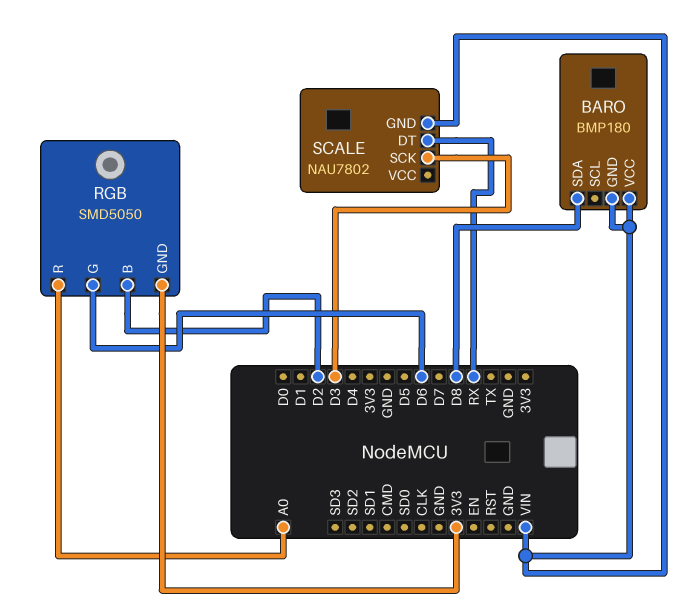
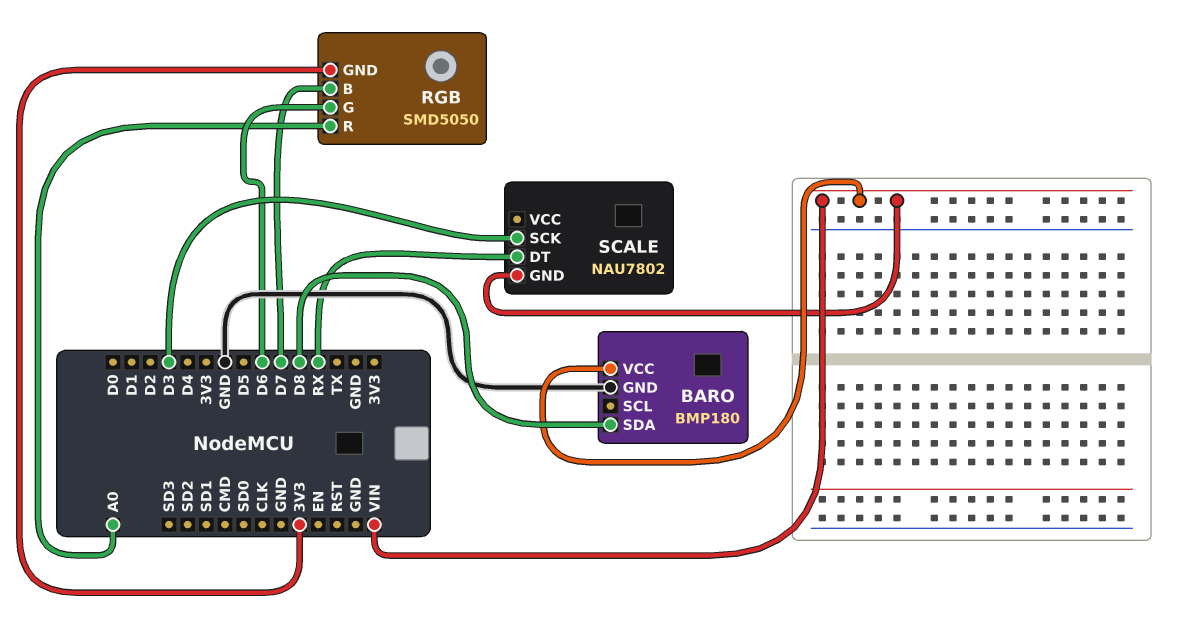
BARO pin GND: VIN -> GND
RGB pin B: D2 -> D7

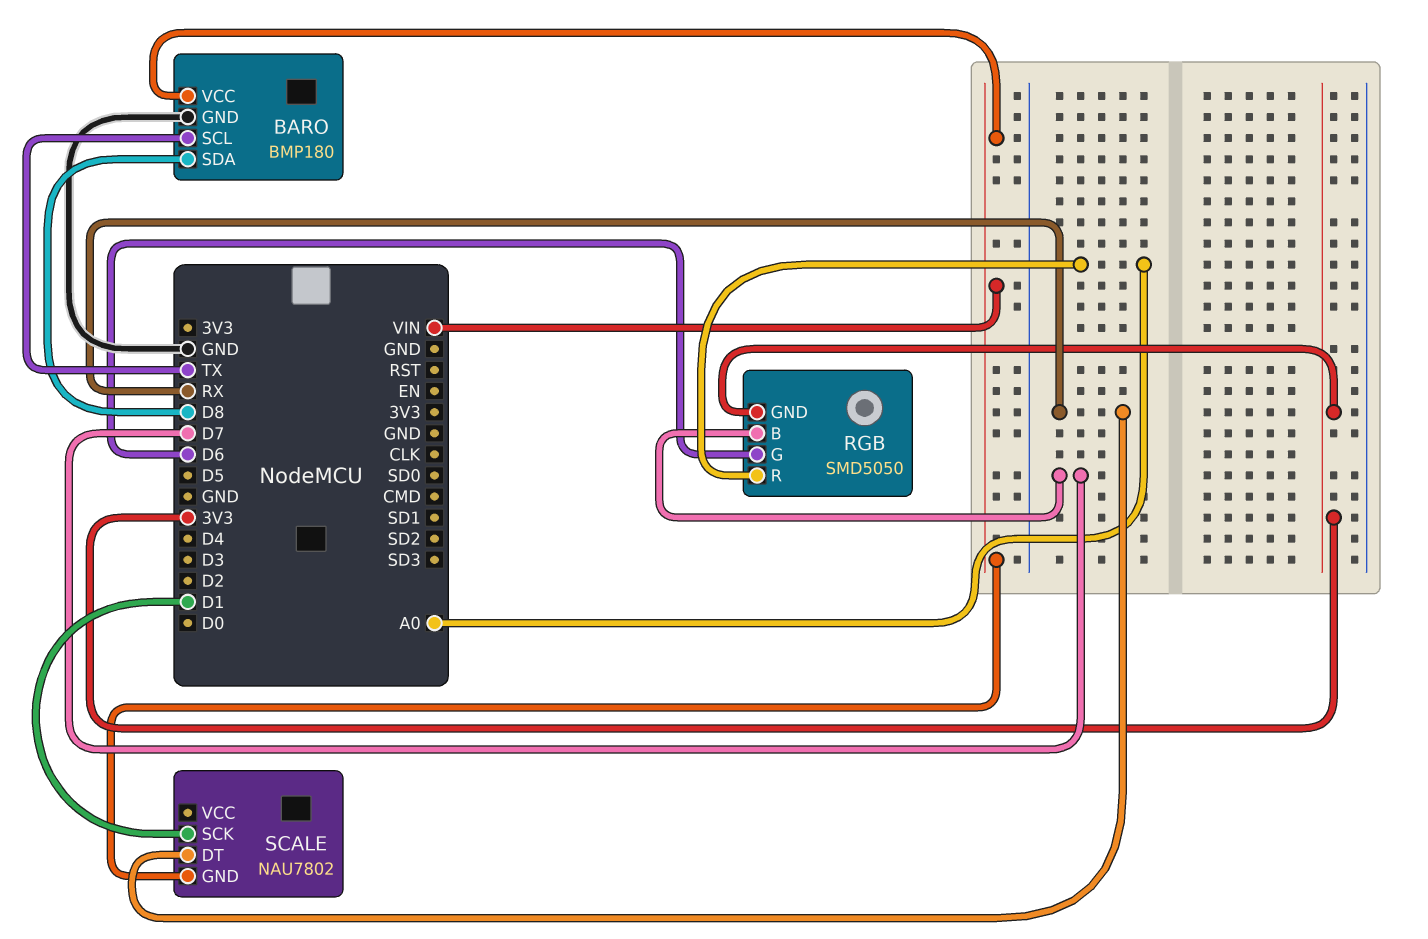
BARO pin SCL: none -> TX
SCALE pin SCK: D3 -> D1

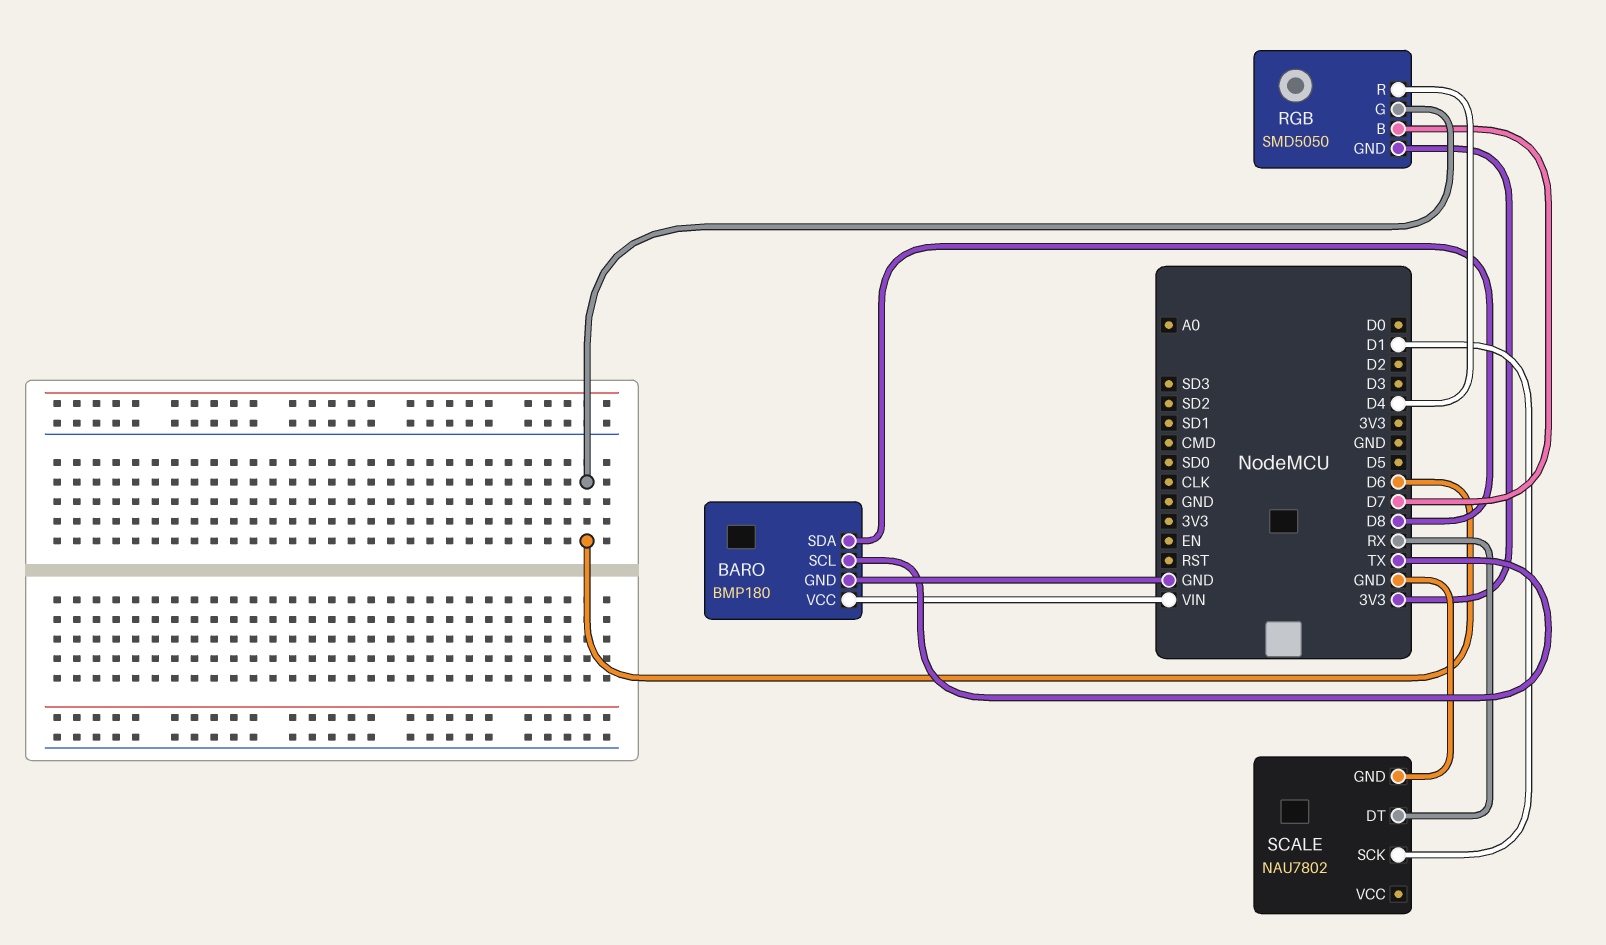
RGB pin R: A0 -> D4
SCALE pin GND: VIN -> GND

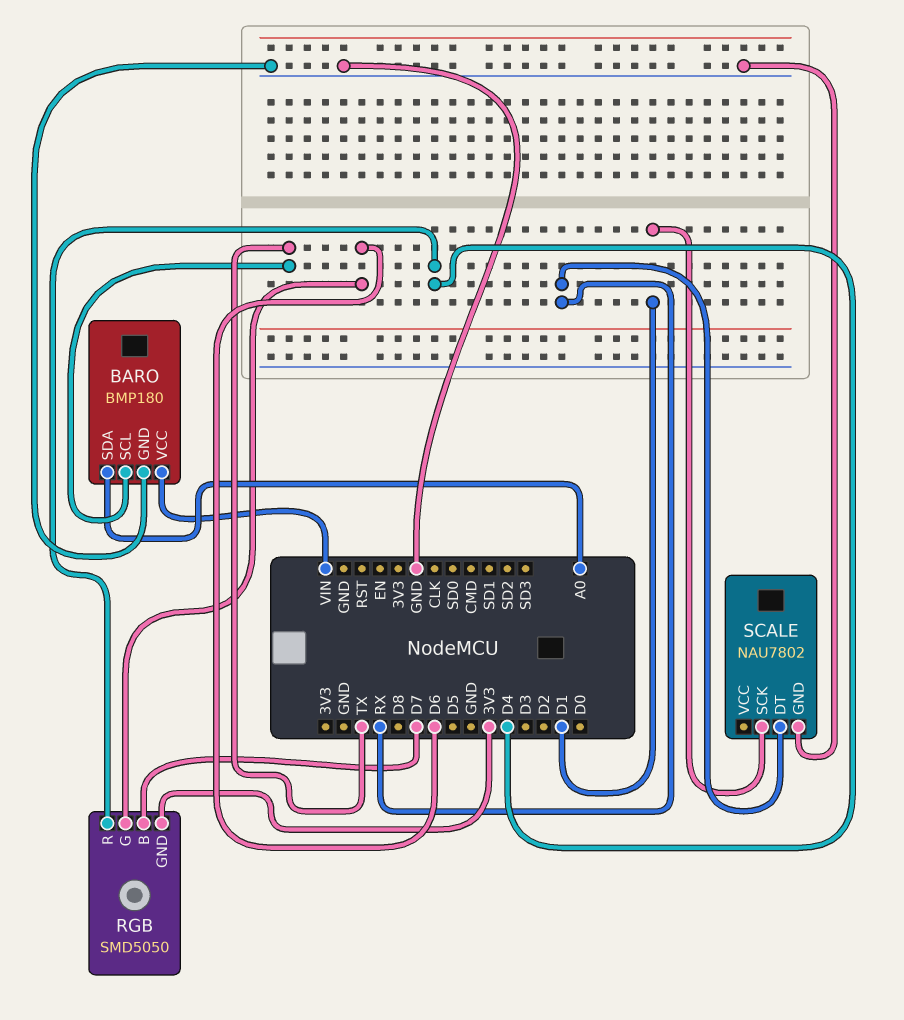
BARO pin SDA: D8 -> A0

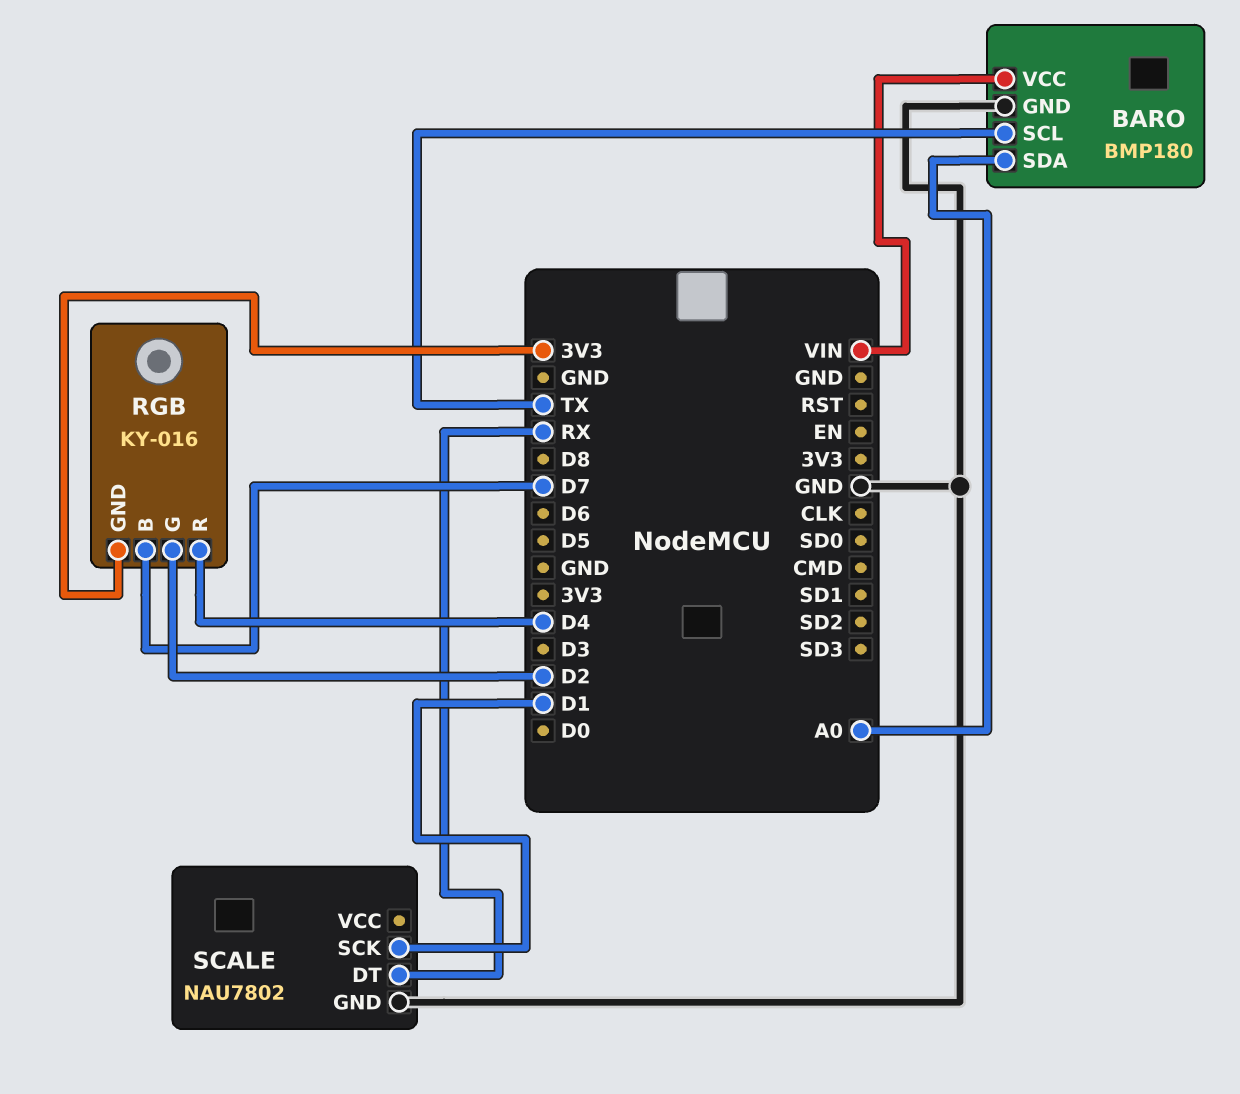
RGB: SMD5050 -> KY-016
RGB pin G: D6 -> D2

